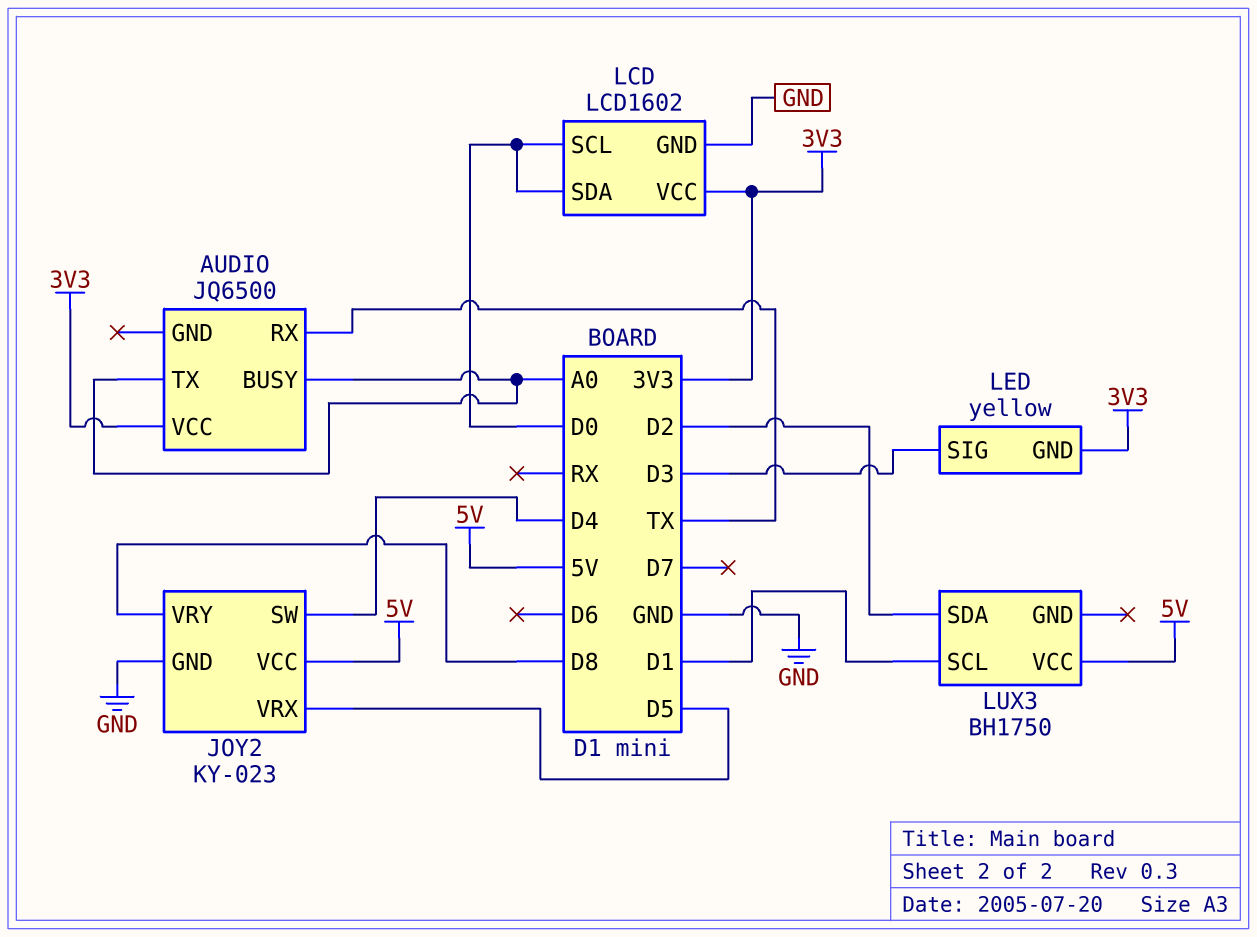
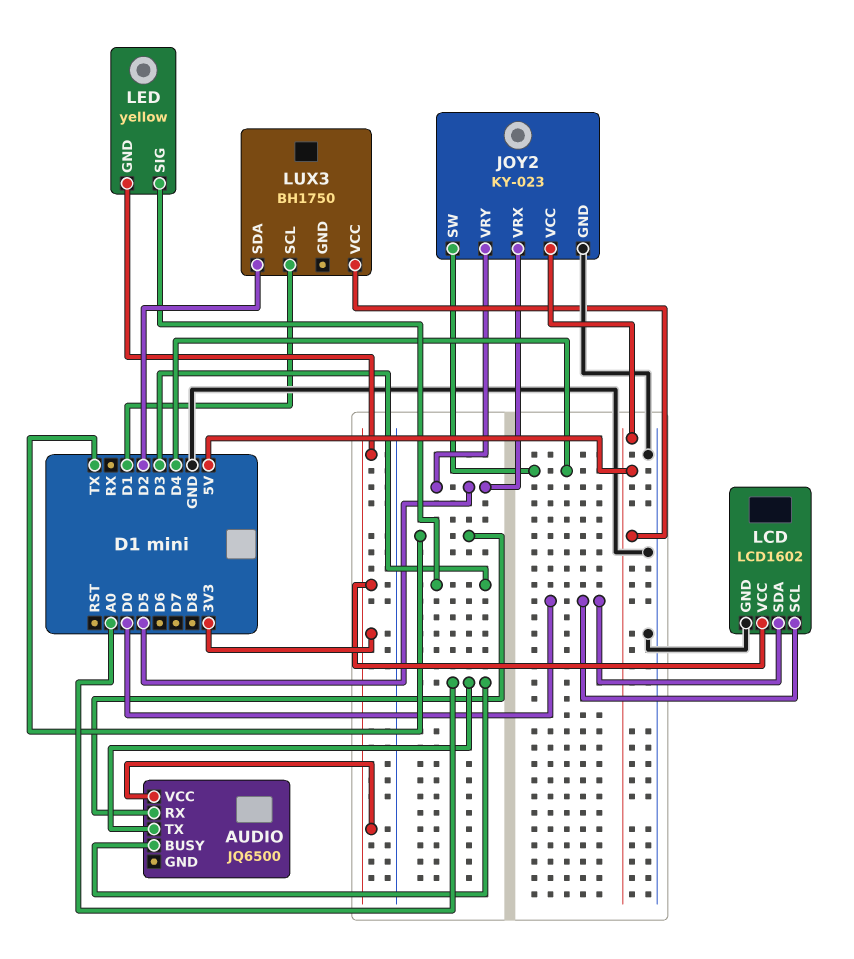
JOY2 pin VRY: D8 -> D5

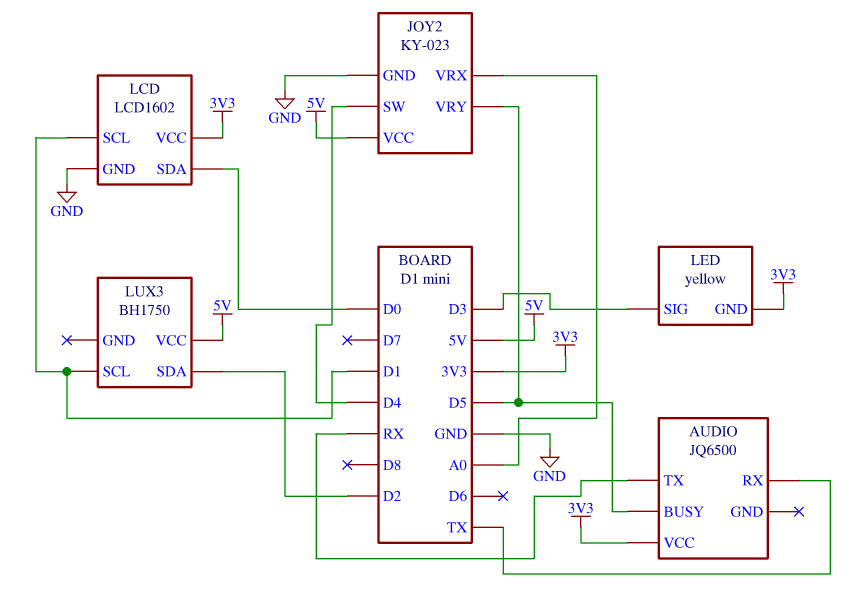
AUDIO pin BUSY: A0 -> D5
AUDIO pin TX: A0 -> RX
JOY2 pin VRX: D5 -> A0
LCD pin SCL: D0 -> D1

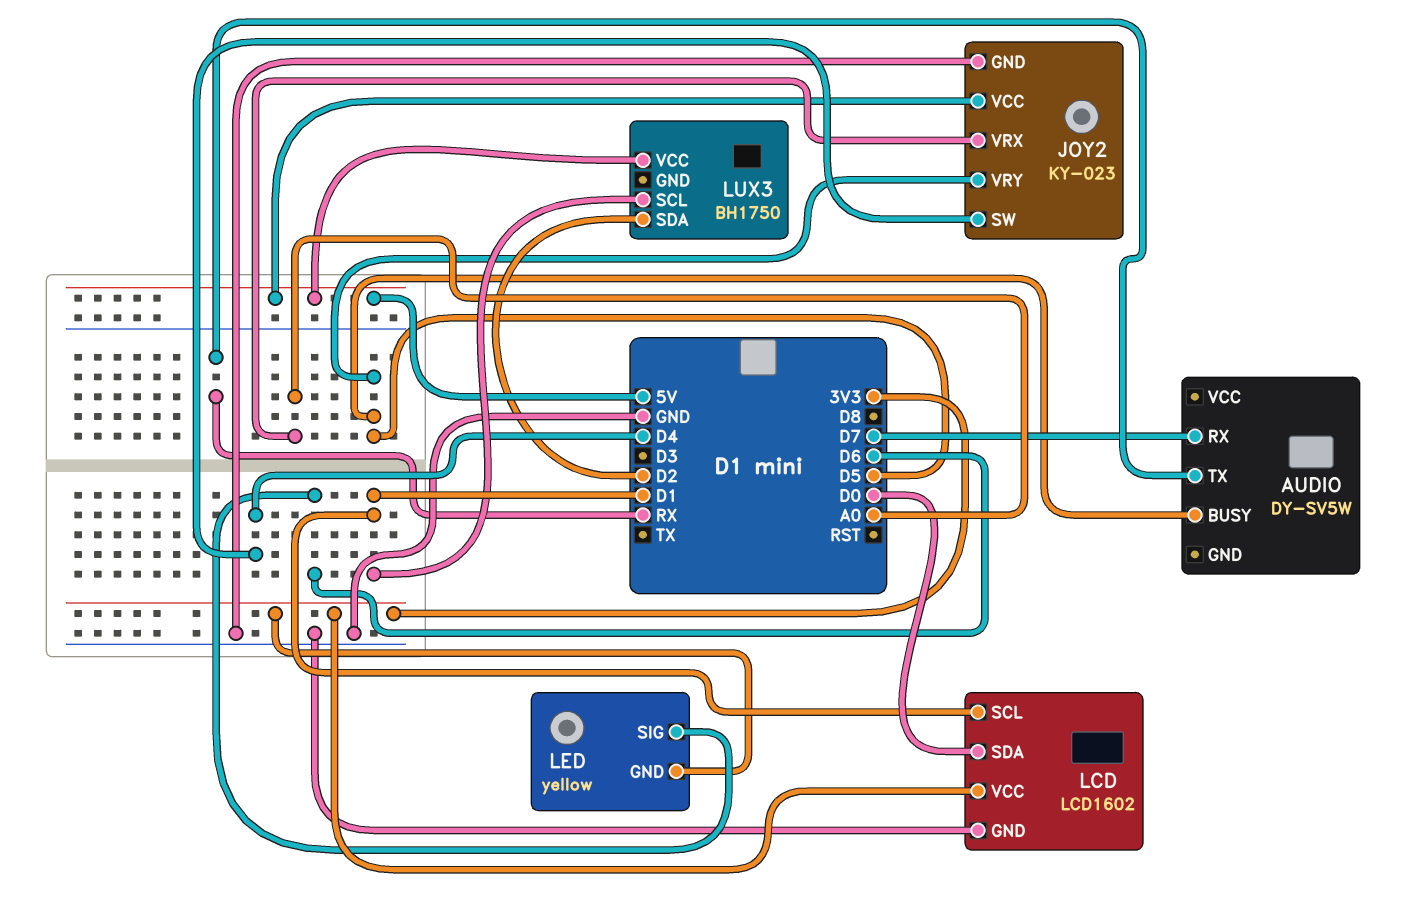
AUDIO: JQ6500 -> DY-SV5W
AUDIO pin RX: TX -> D7
AUDIO pin VCC: 3V3 -> none
LED pin SIG: D3 -> D6

